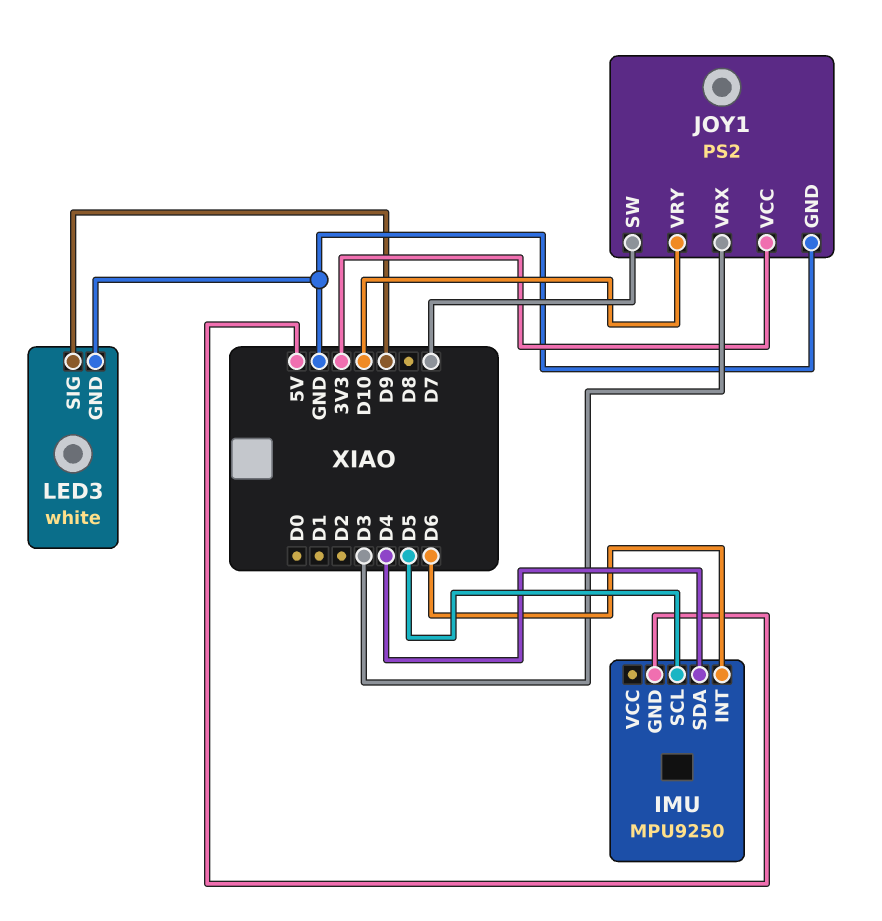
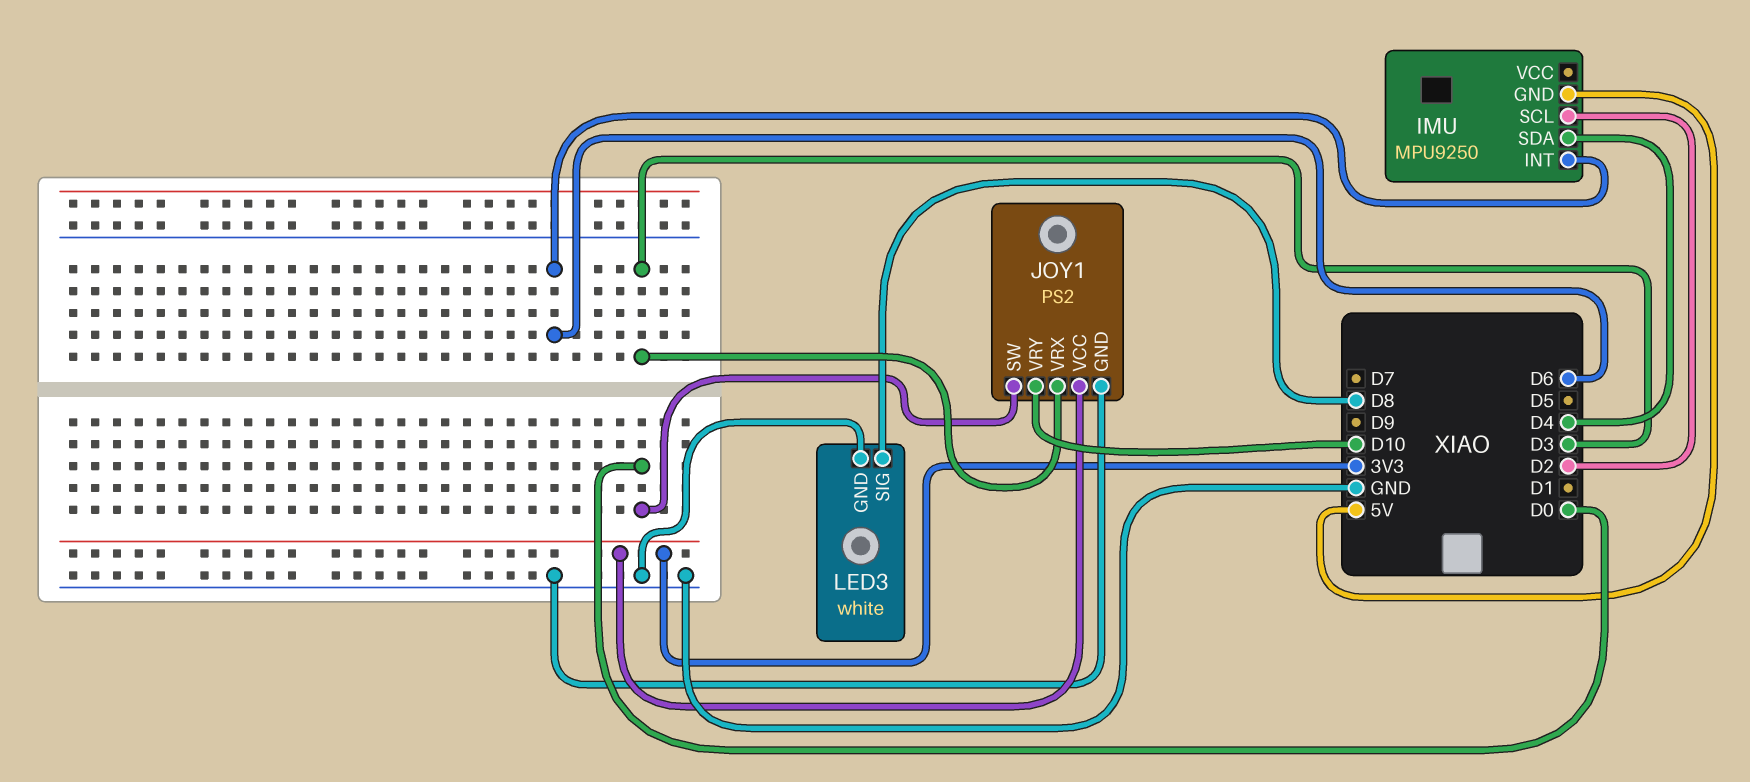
IMU pin SCL: D5 -> D2
JOY1 pin SW: D7 -> D0
LED3 pin SIG: D9 -> D8

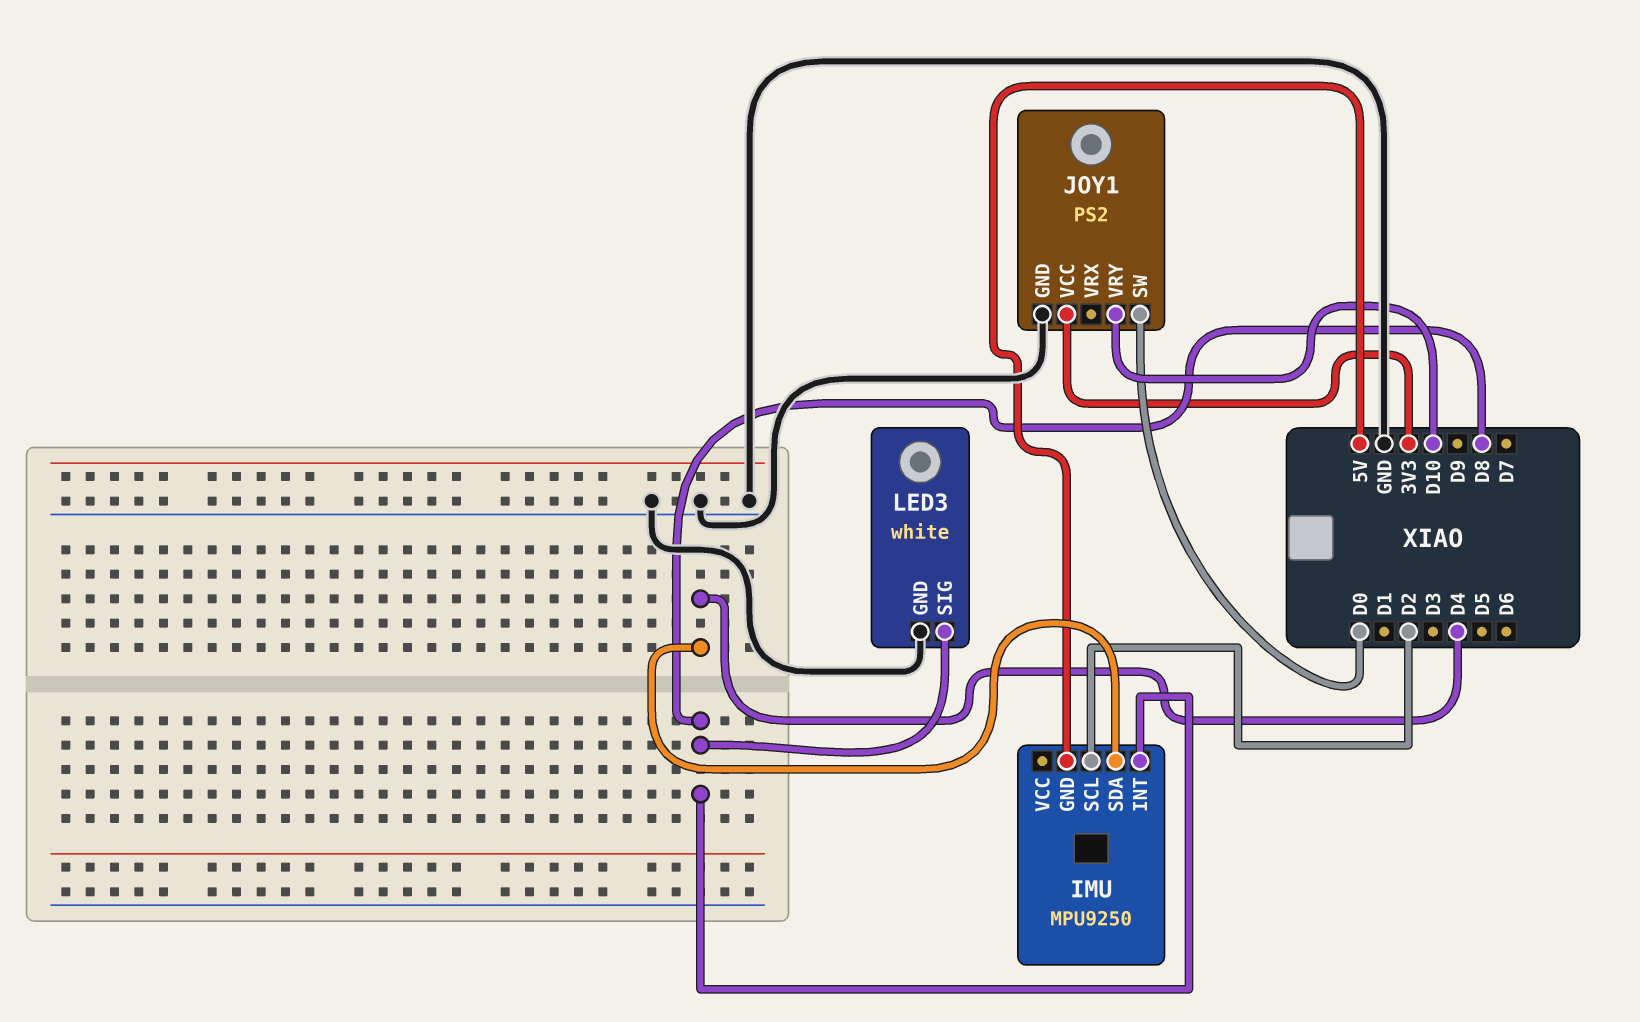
IMU pin INT: D6 -> D8
JOY1 pin VRX: D3 -> none

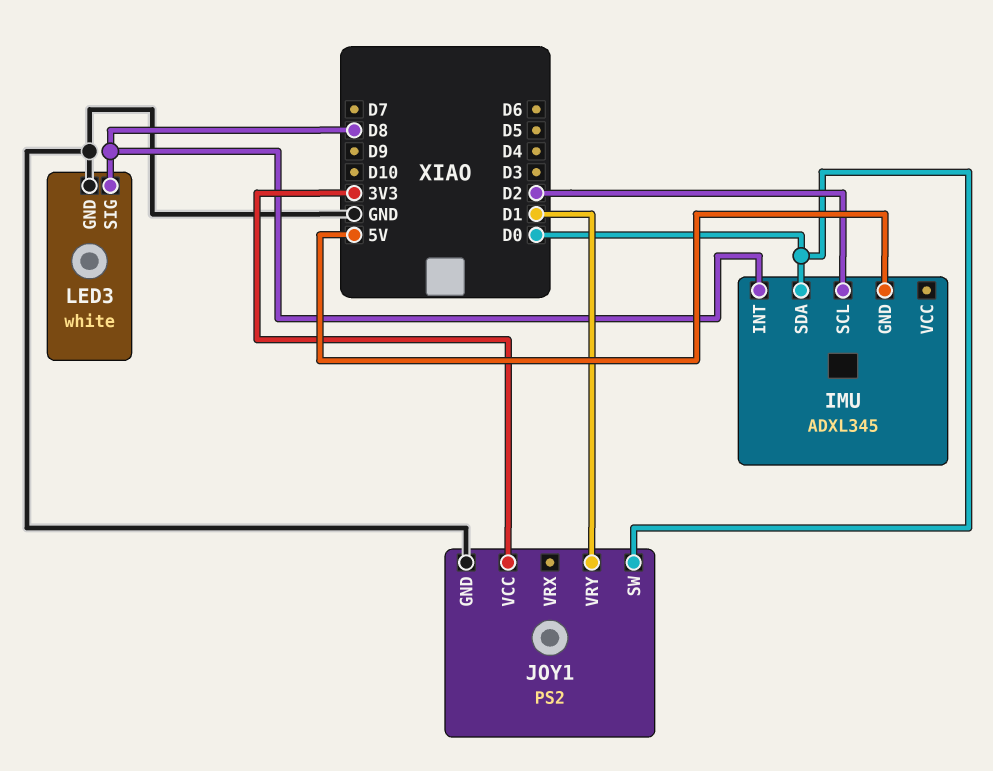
IMU: MPU9250 -> ADXL345
IMU pin SDA: D4 -> D0
JOY1 pin VRY: D10 -> D1

